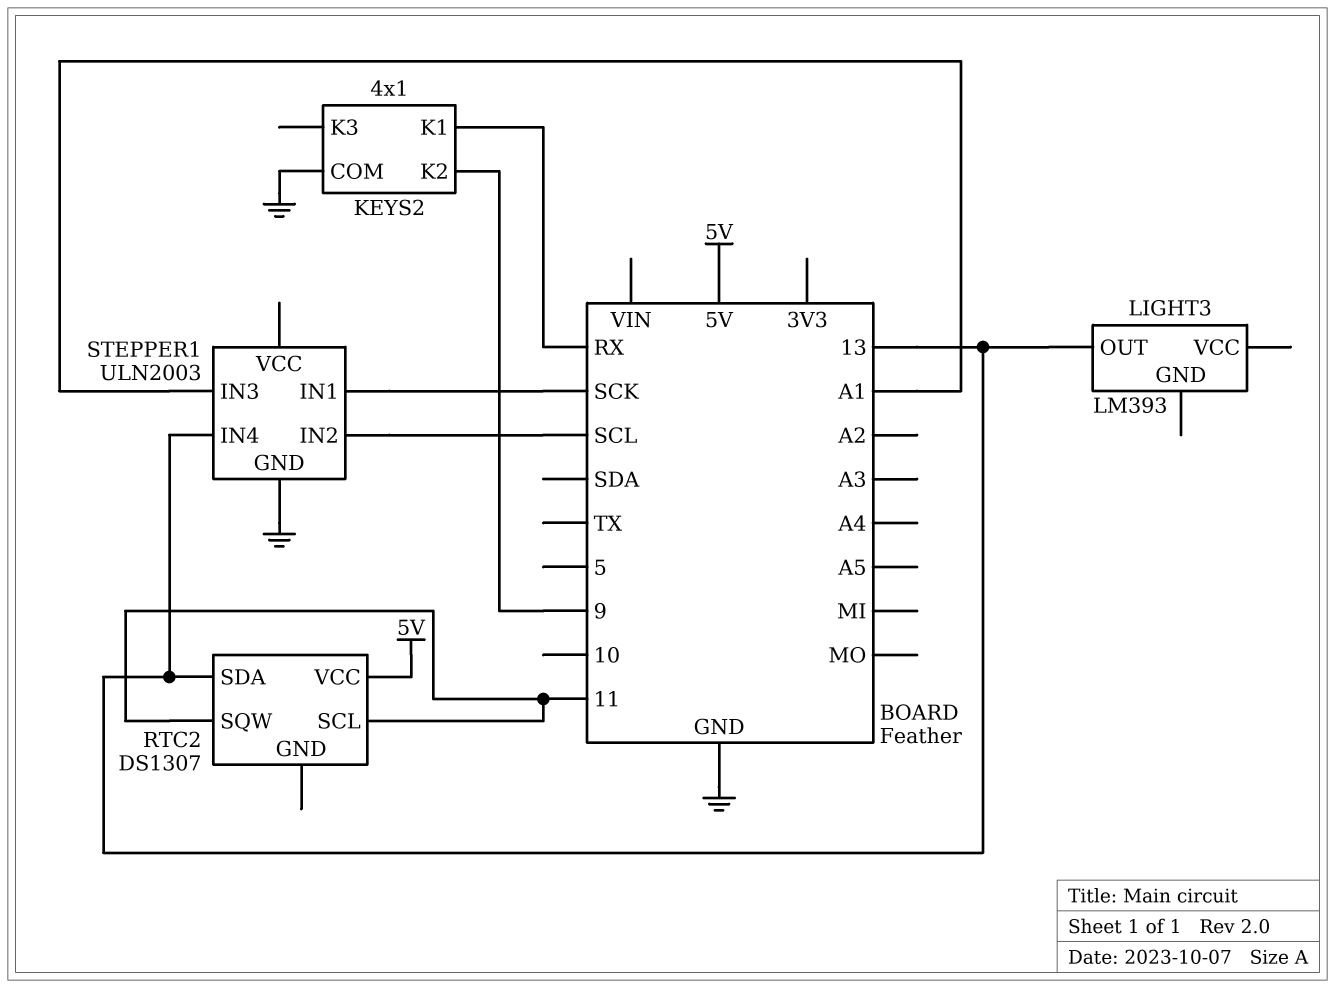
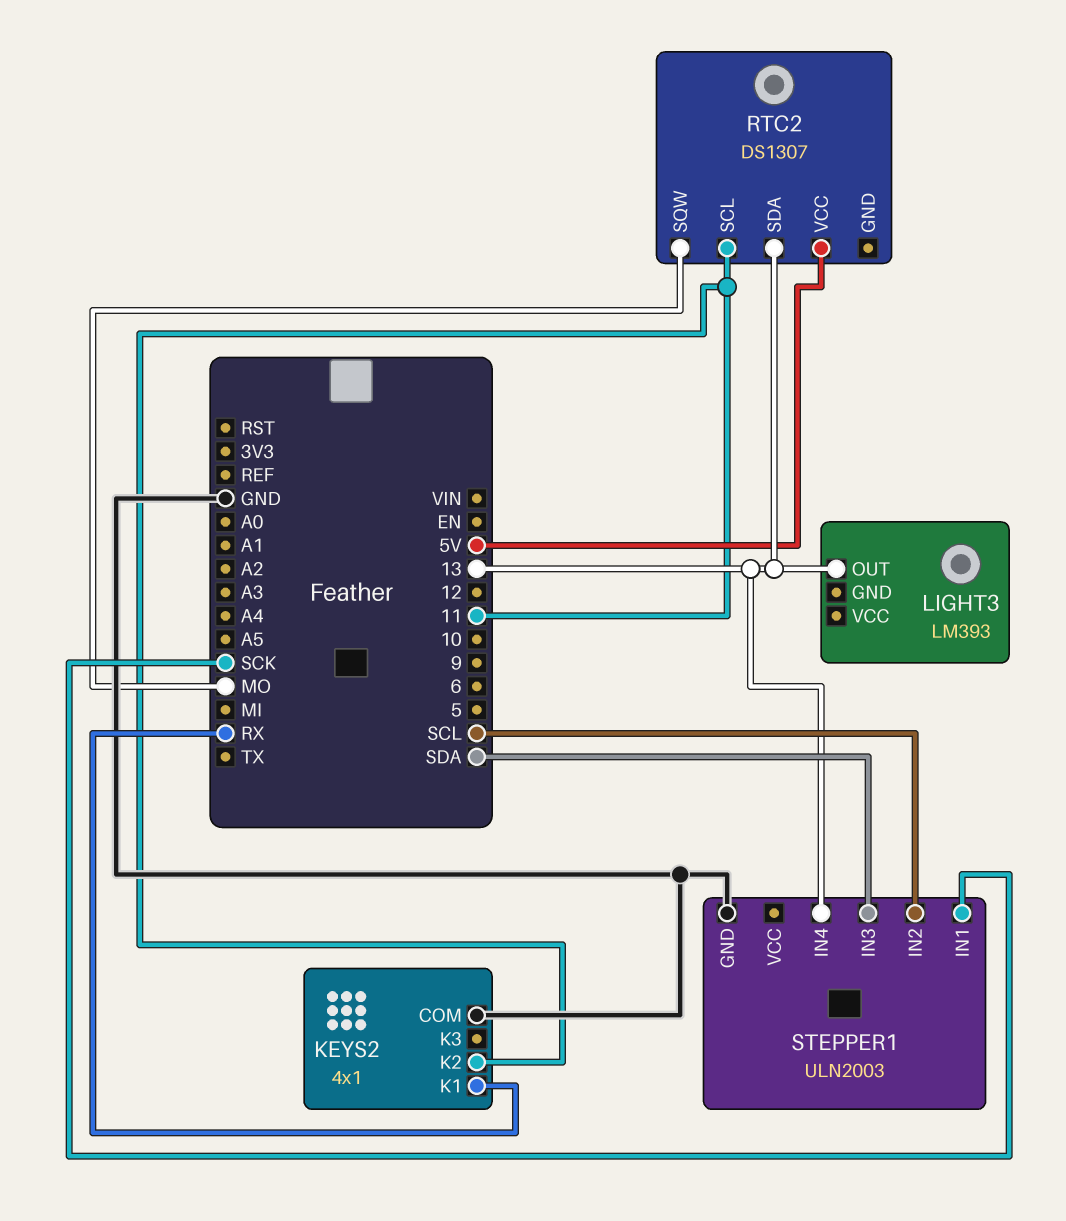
KEYS2 pin K2: 9 -> 11
RTC2 pin SQW: 11 -> MO
STEPPER1 pin IN3: A1 -> SDA

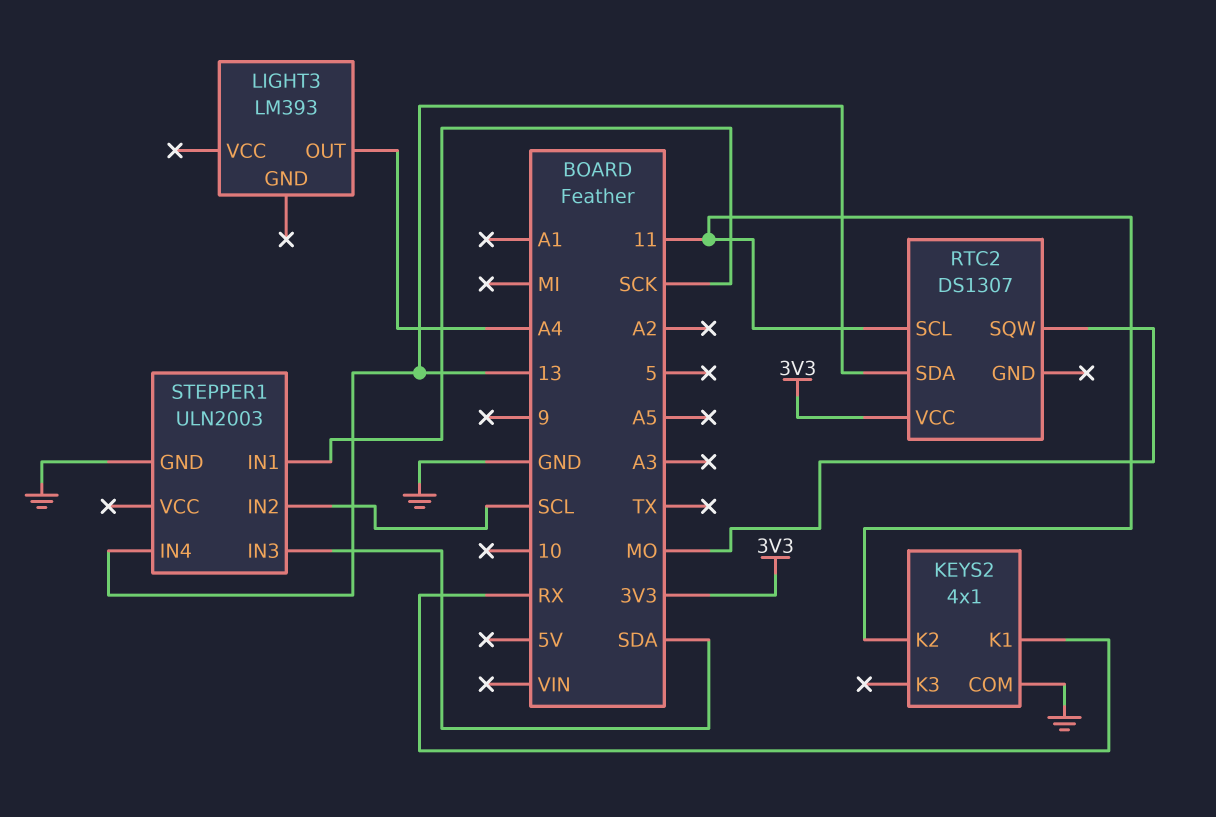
LIGHT3 pin OUT: 13 -> A4
RTC2 pin VCC: 5V -> 3V3

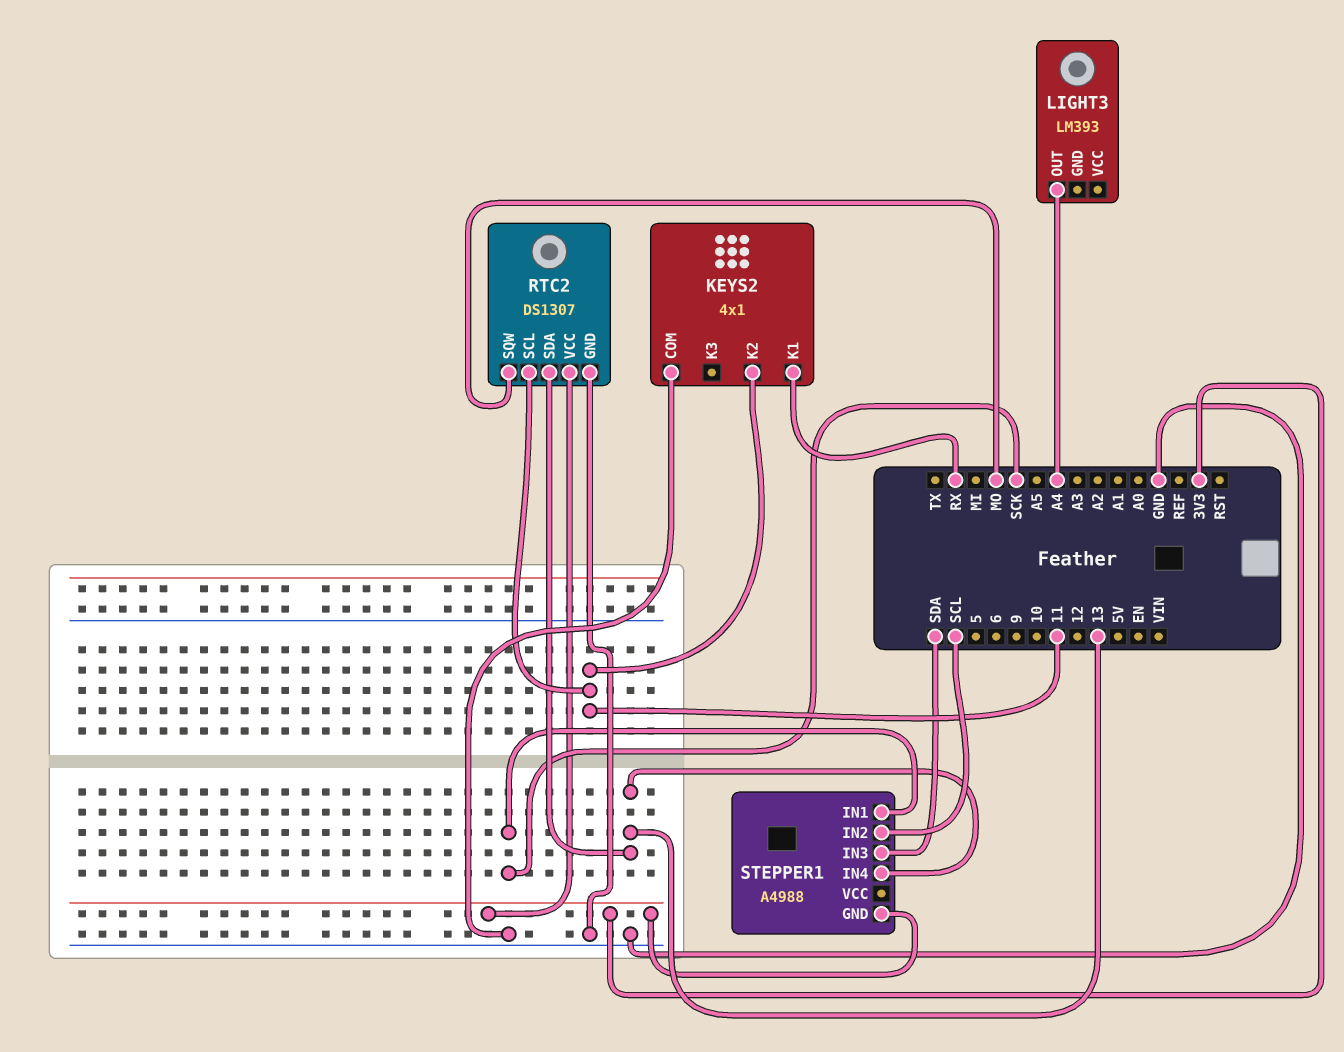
RTC2 pin GND: none -> GND
STEPPER1: ULN2003 -> A4988
STEPPER1 pin GND: GND -> 3V3

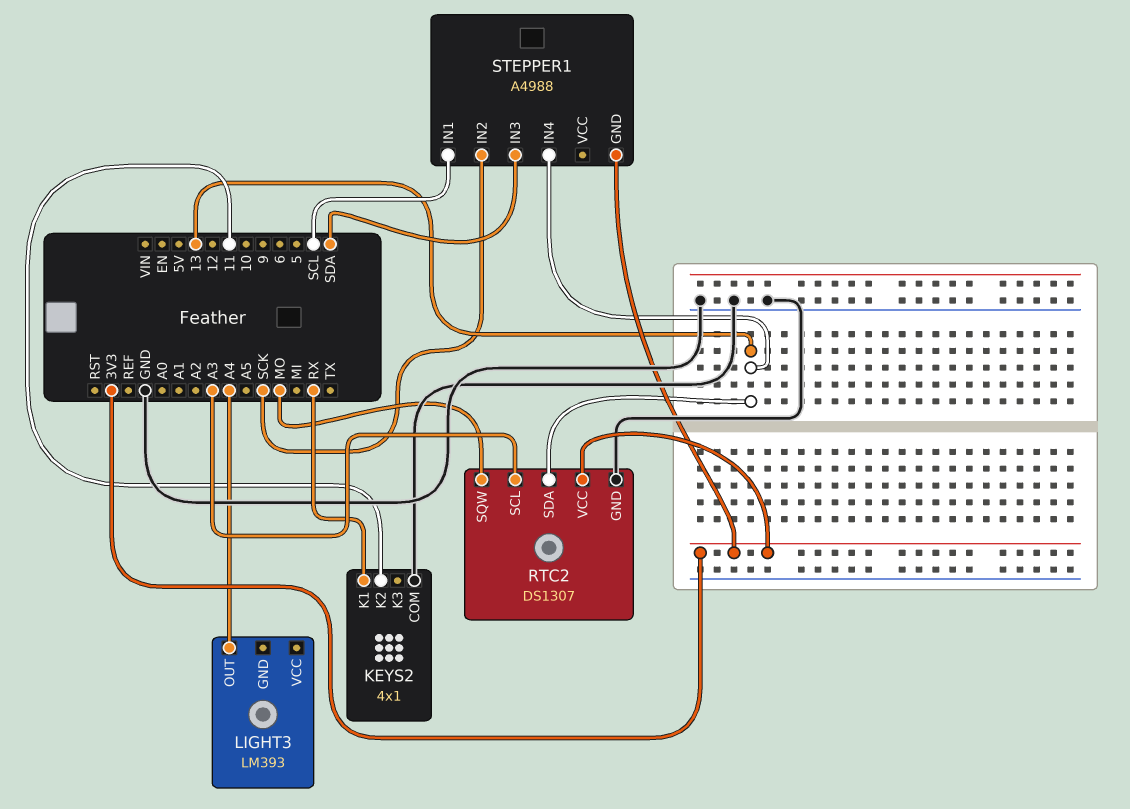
RTC2 pin SCL: 11 -> A3
STEPPER1 pin IN1: SCK -> SCL
STEPPER1 pin IN2: SCL -> SCK

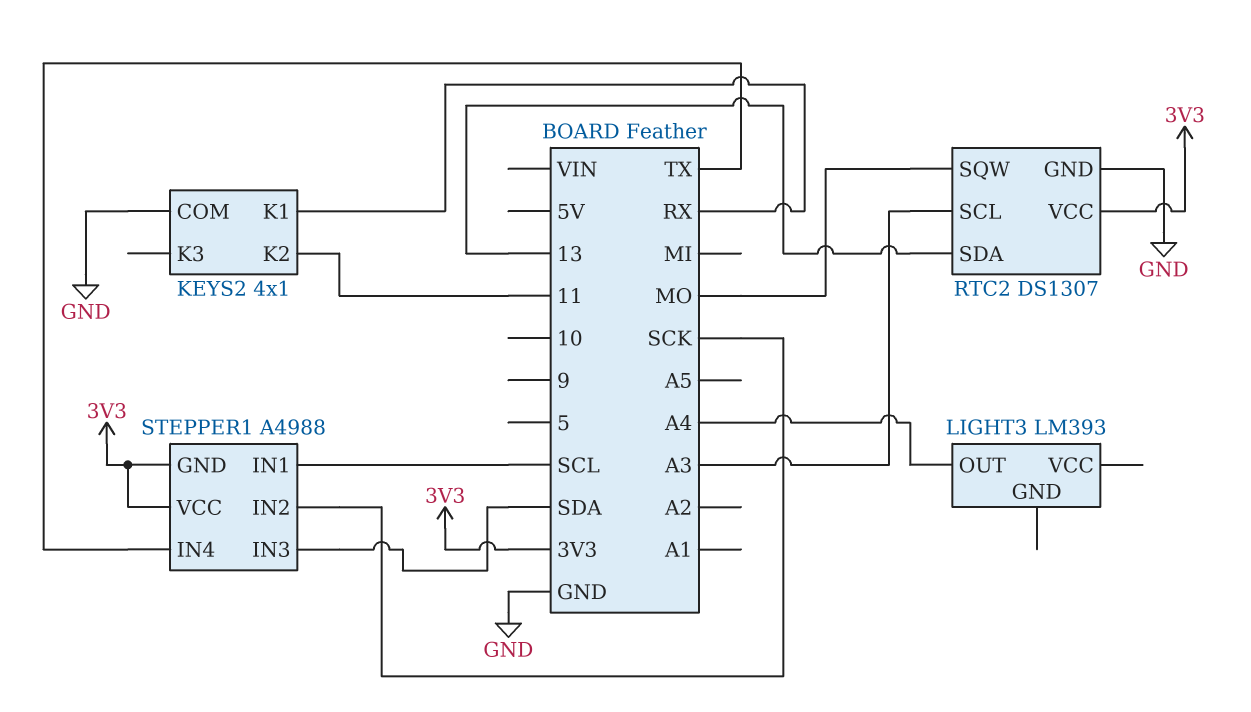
STEPPER1 pin IN4: 13 -> TX
STEPPER1 pin VCC: none -> 3V3

